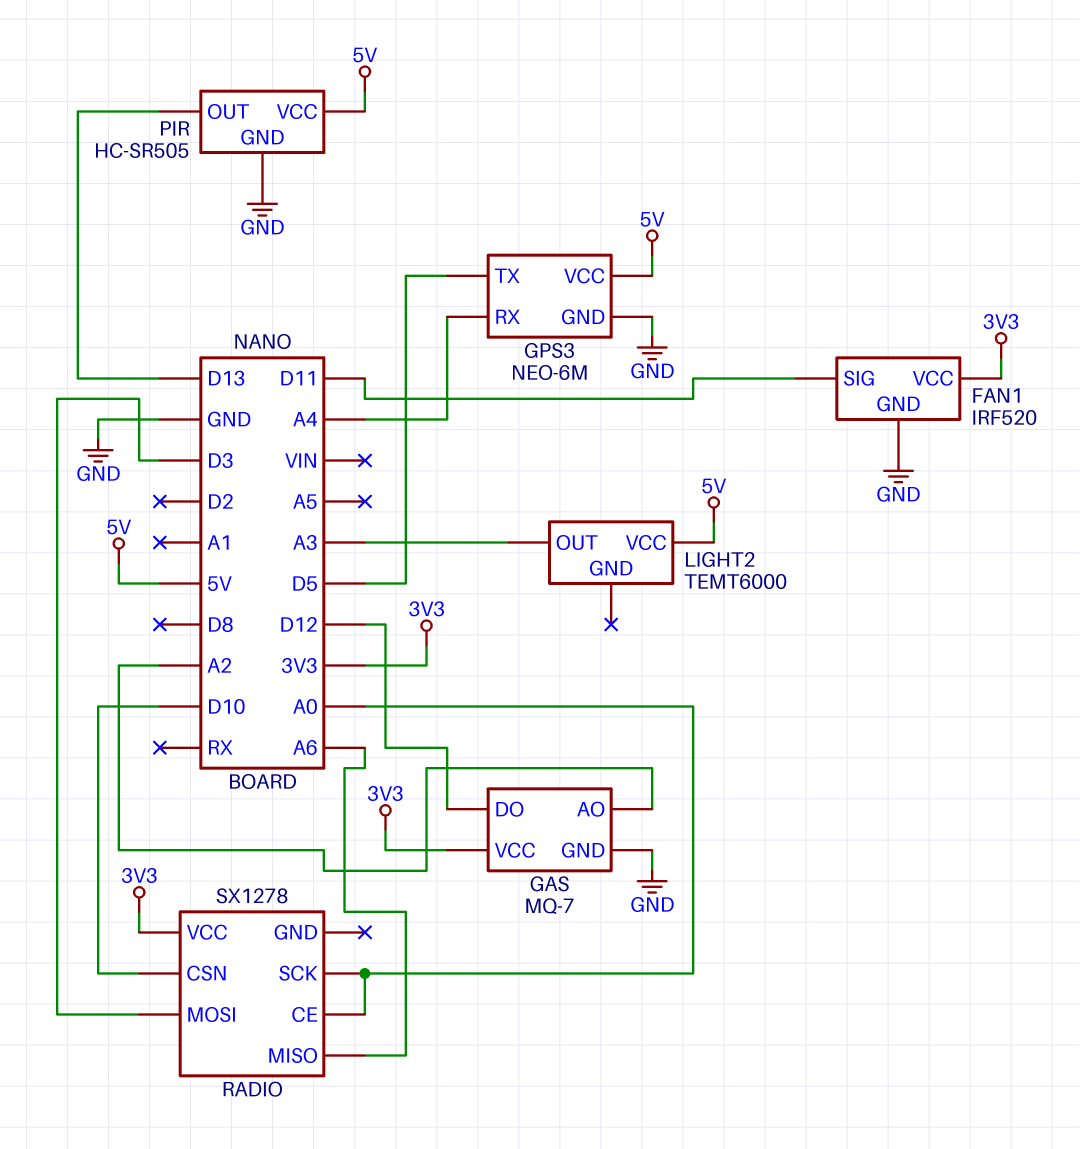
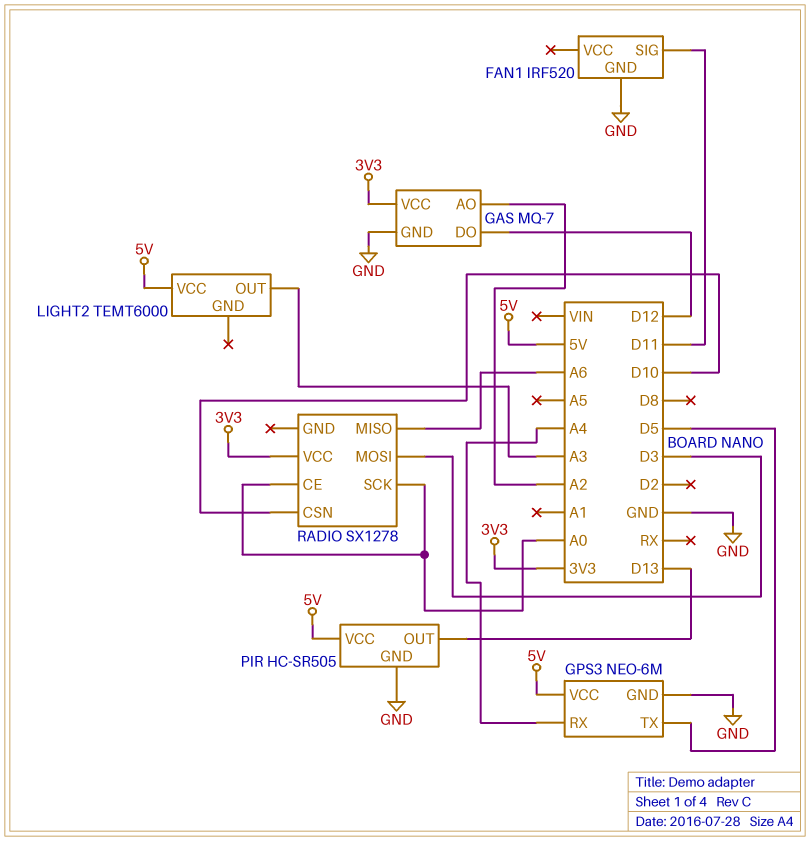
FAN1 pin VCC: 3V3 -> none

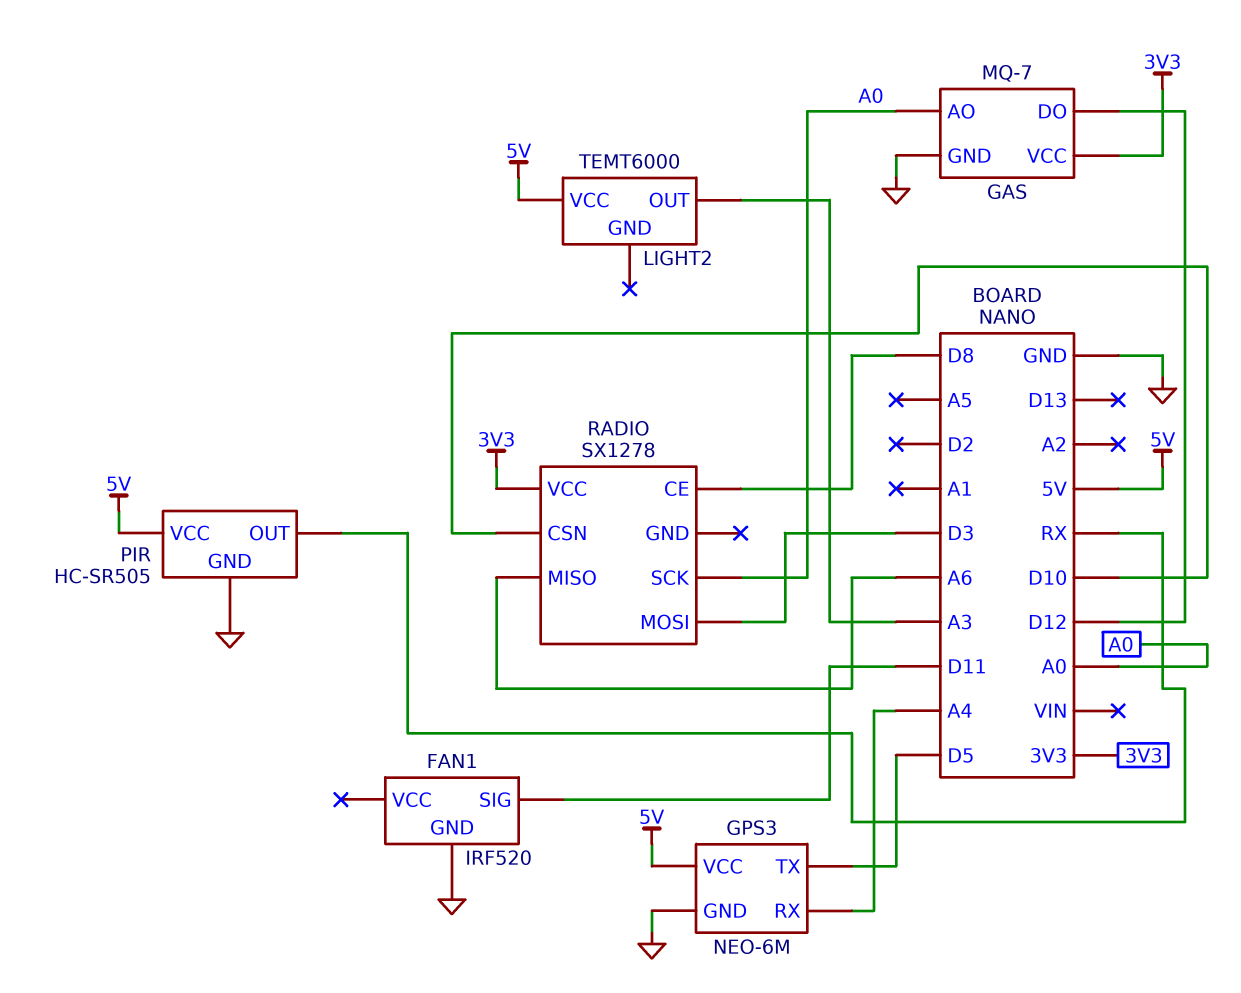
GAS pin AO: A2 -> A0
PIR pin OUT: D13 -> RX
RADIO pin CE: A0 -> D8

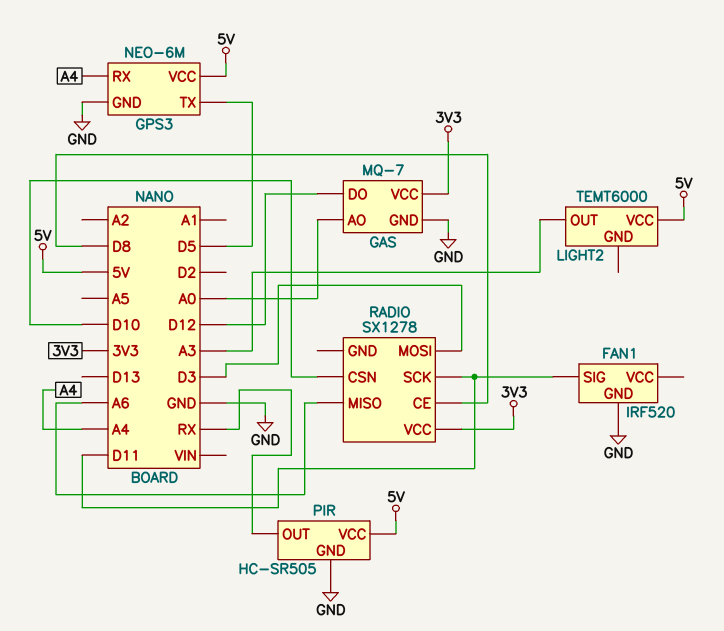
RADIO pin SCK: A0 -> D11

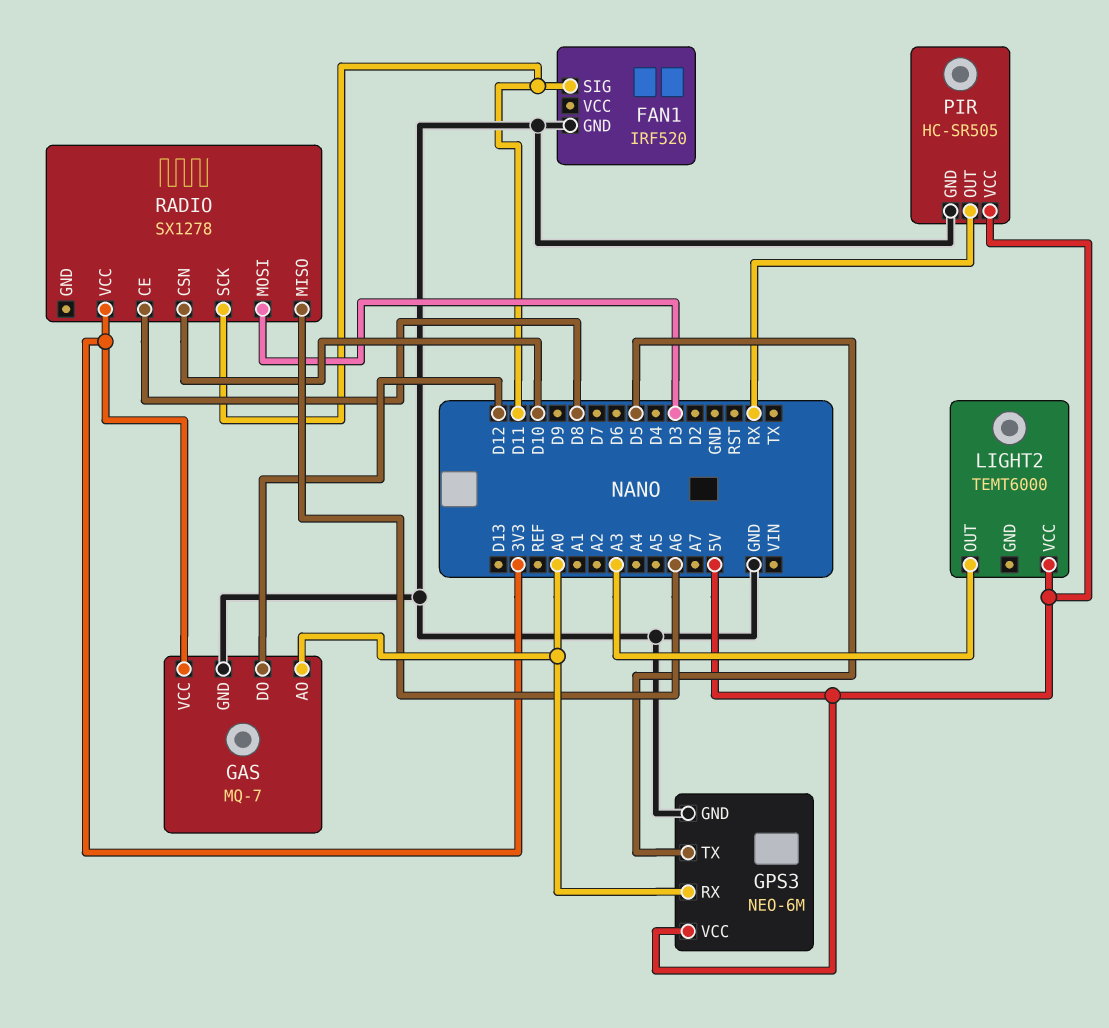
GPS3 pin RX: A4 -> A0

